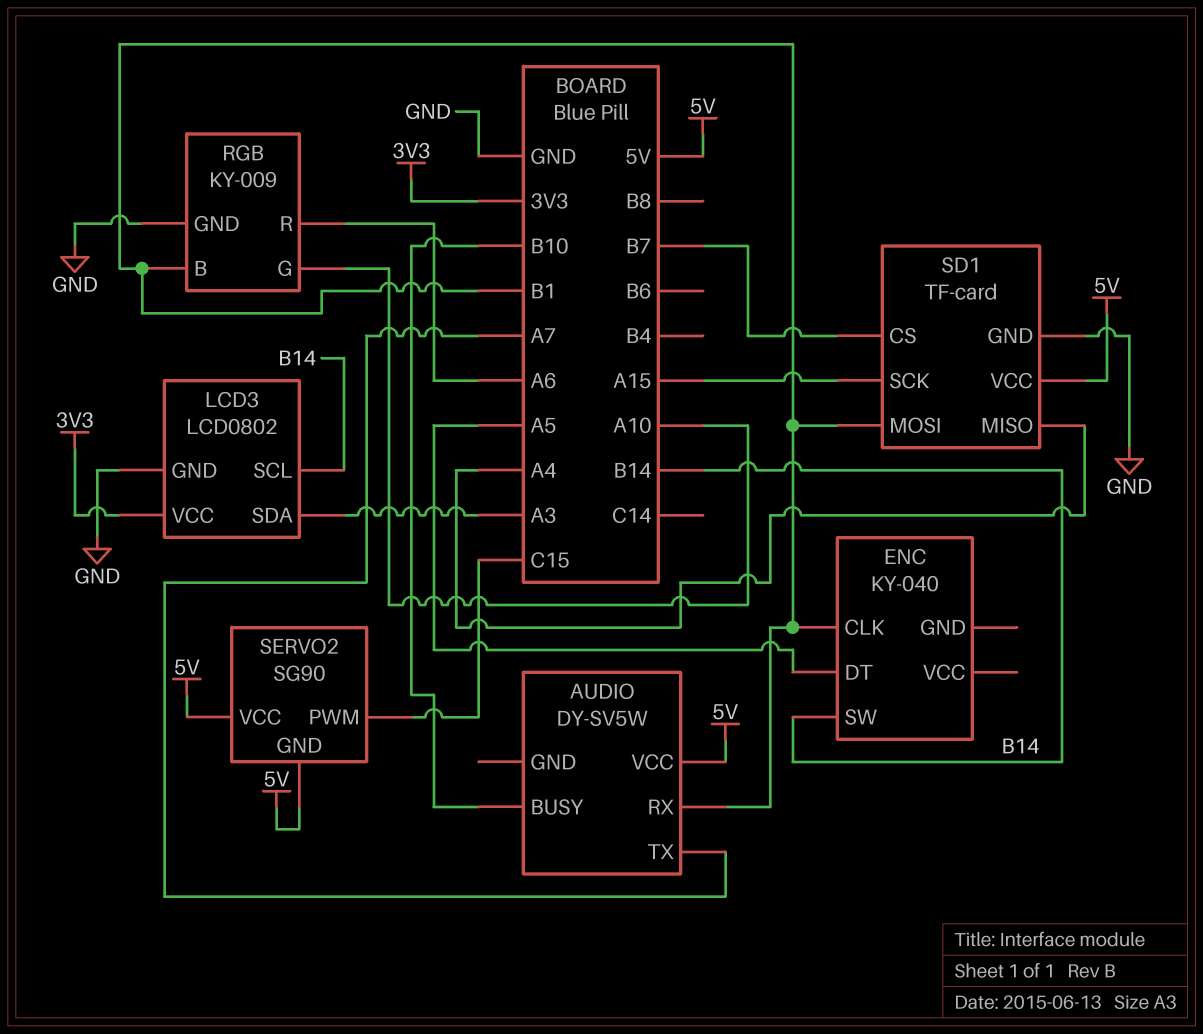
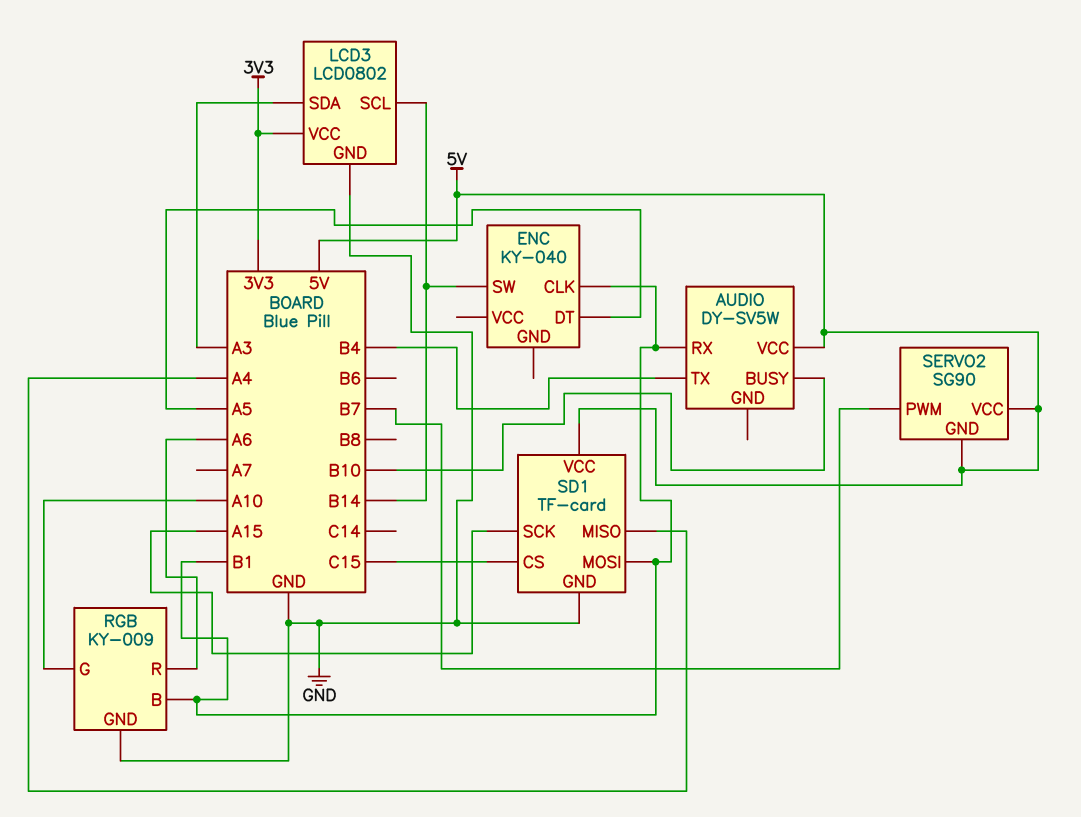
AUDIO pin TX: A7 -> B4
SD1 pin CS: B7 -> C15
SERVO2 pin PWM: C15 -> B7

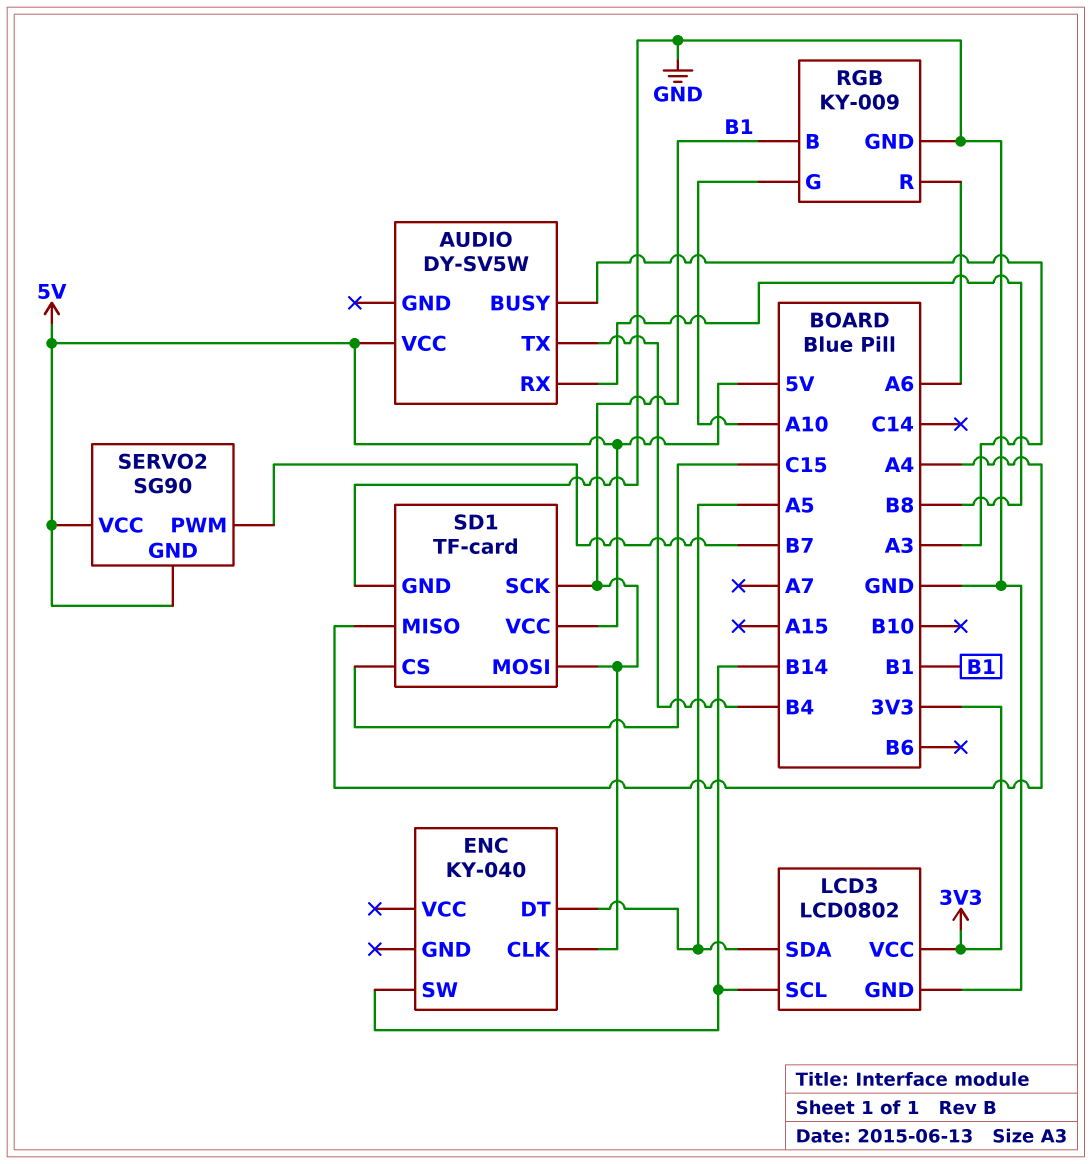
AUDIO pin BUSY: B10 -> A3
AUDIO pin RX: B1 -> B8
LCD3 pin SDA: A3 -> A5
SD1 pin SCK: A15 -> B1

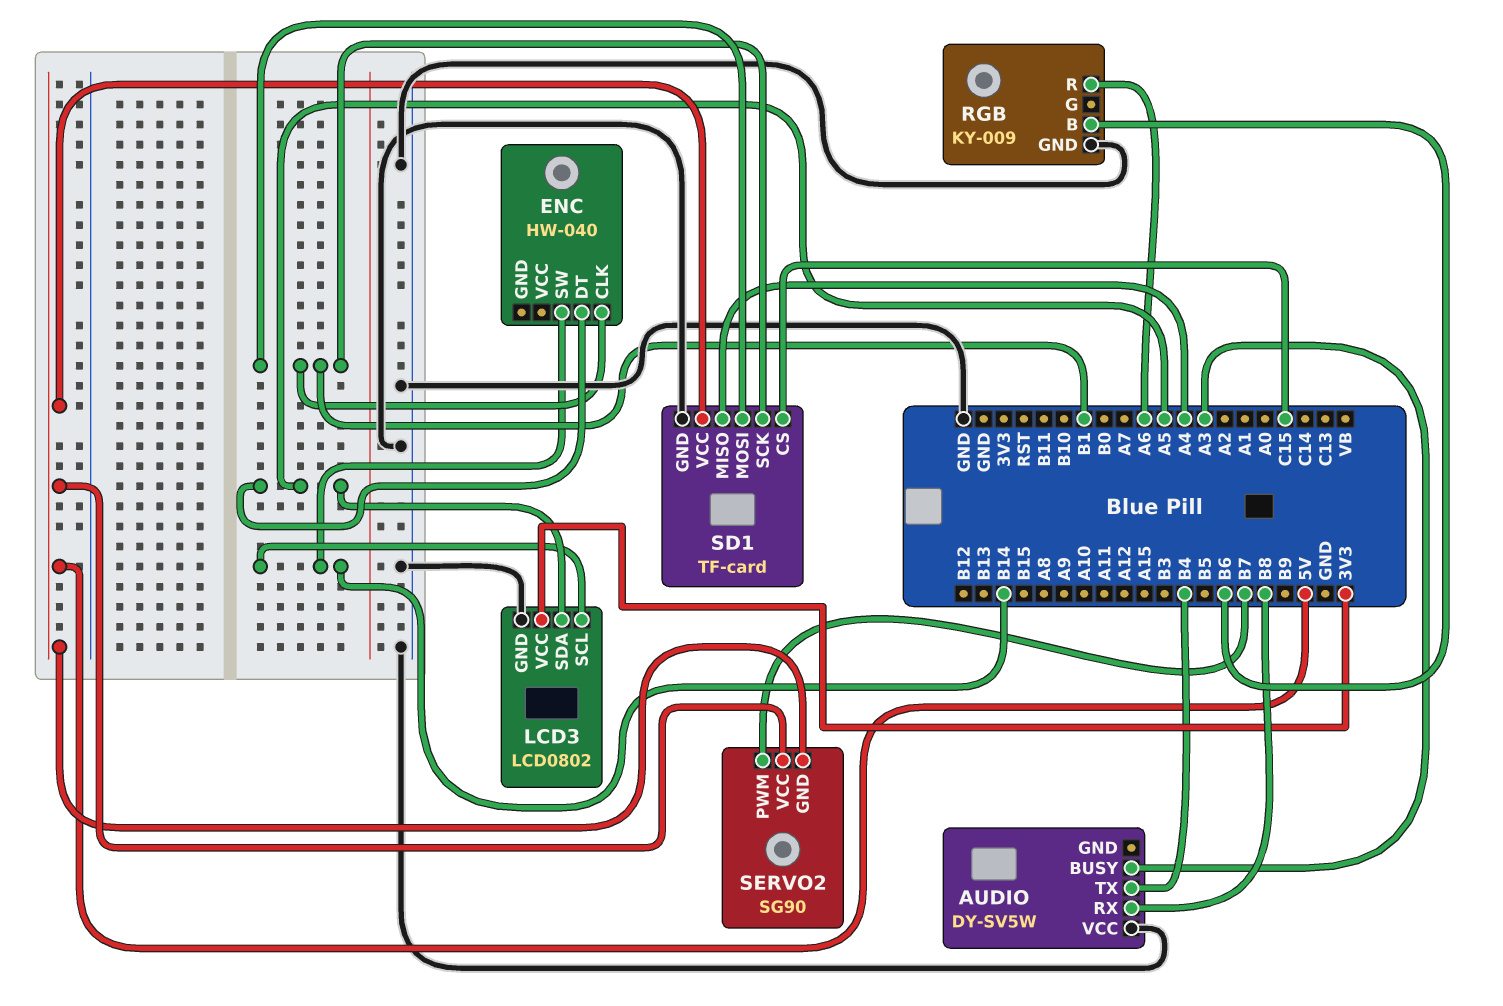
AUDIO pin VCC: 5V -> GND
ENC: KY-040 -> HW-040
RGB pin B: B1 -> B6
RGB pin G: A10 -> none

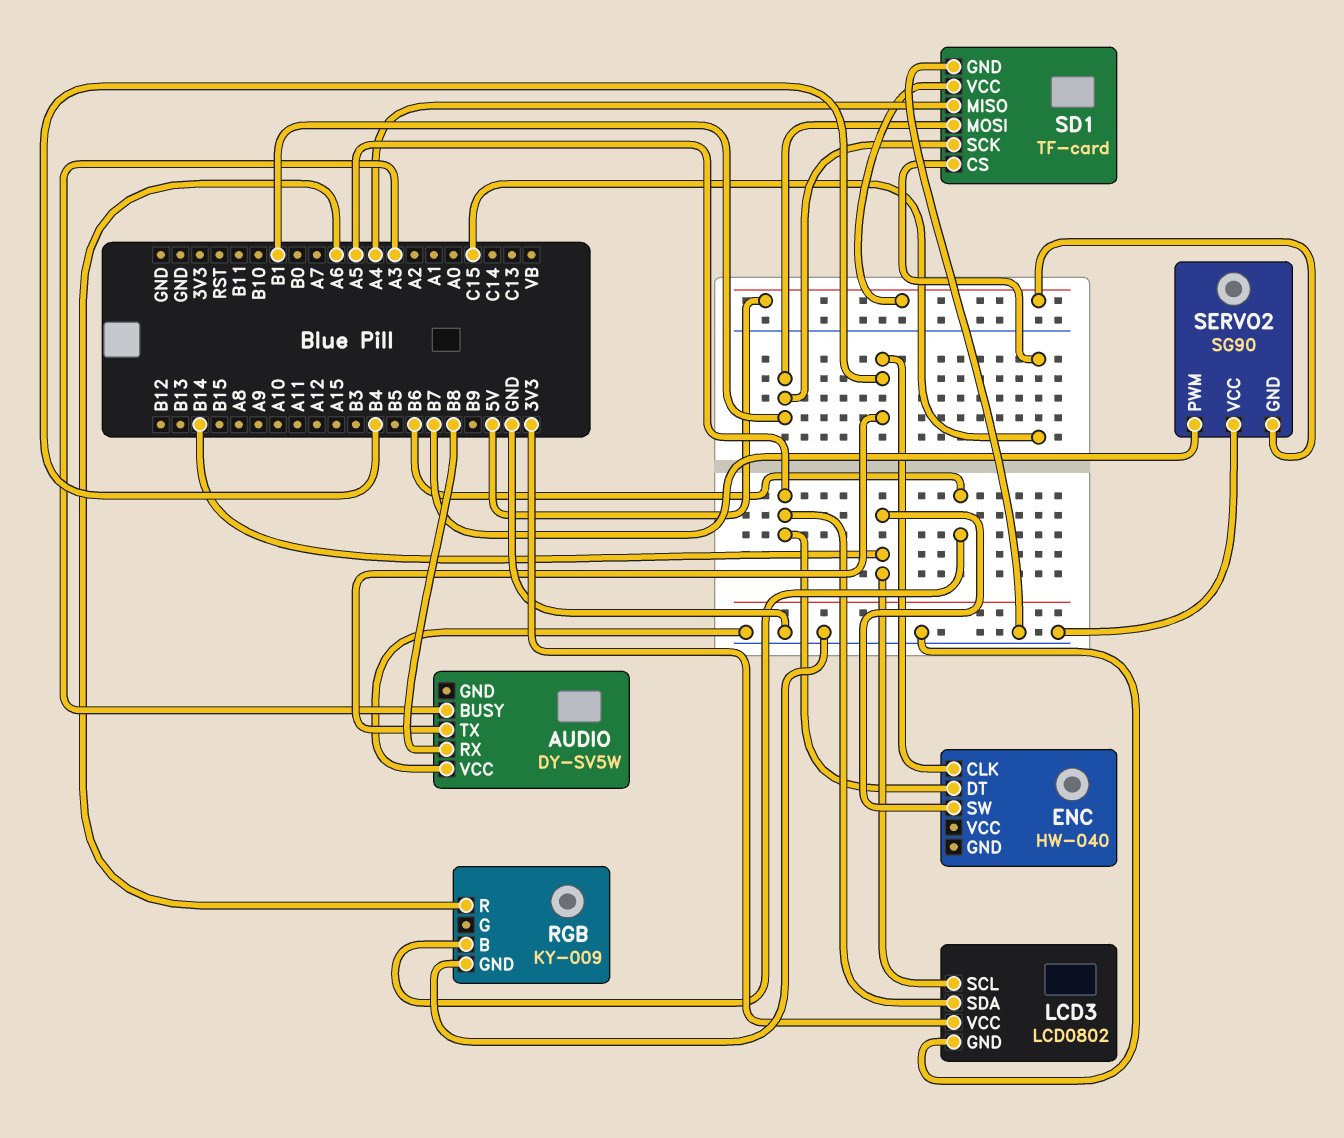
ENC pin CLK: B1 -> B4
SERVO2 pin VCC: 5V -> GND

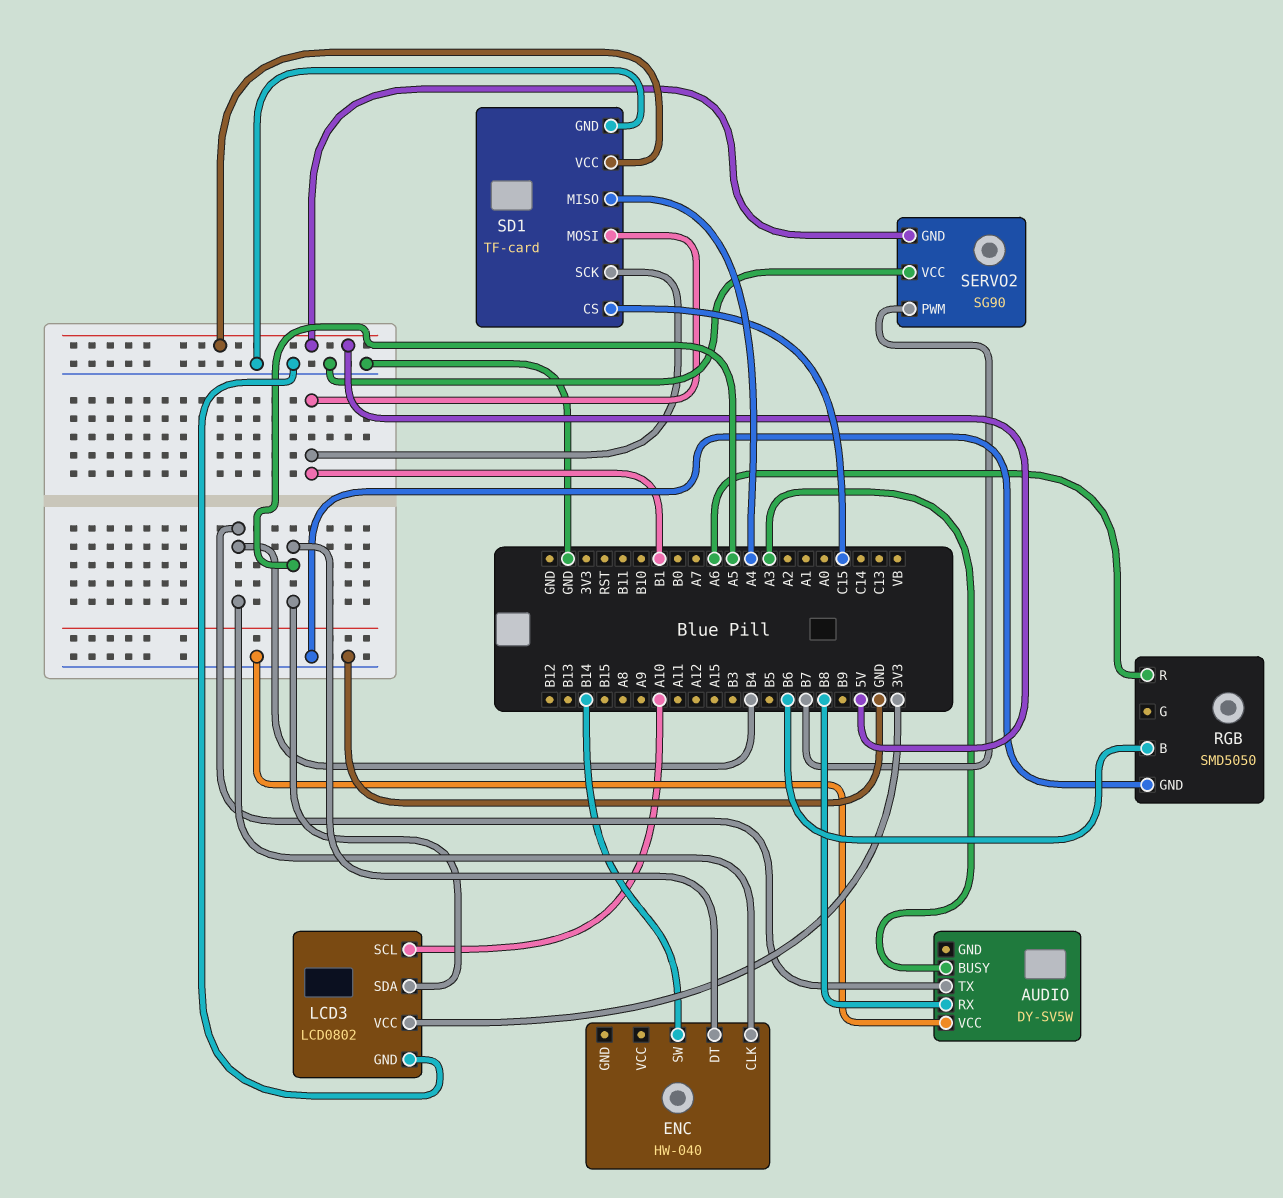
LCD3 pin SCL: B14 -> A10
RGB: KY-009 -> SMD5050

